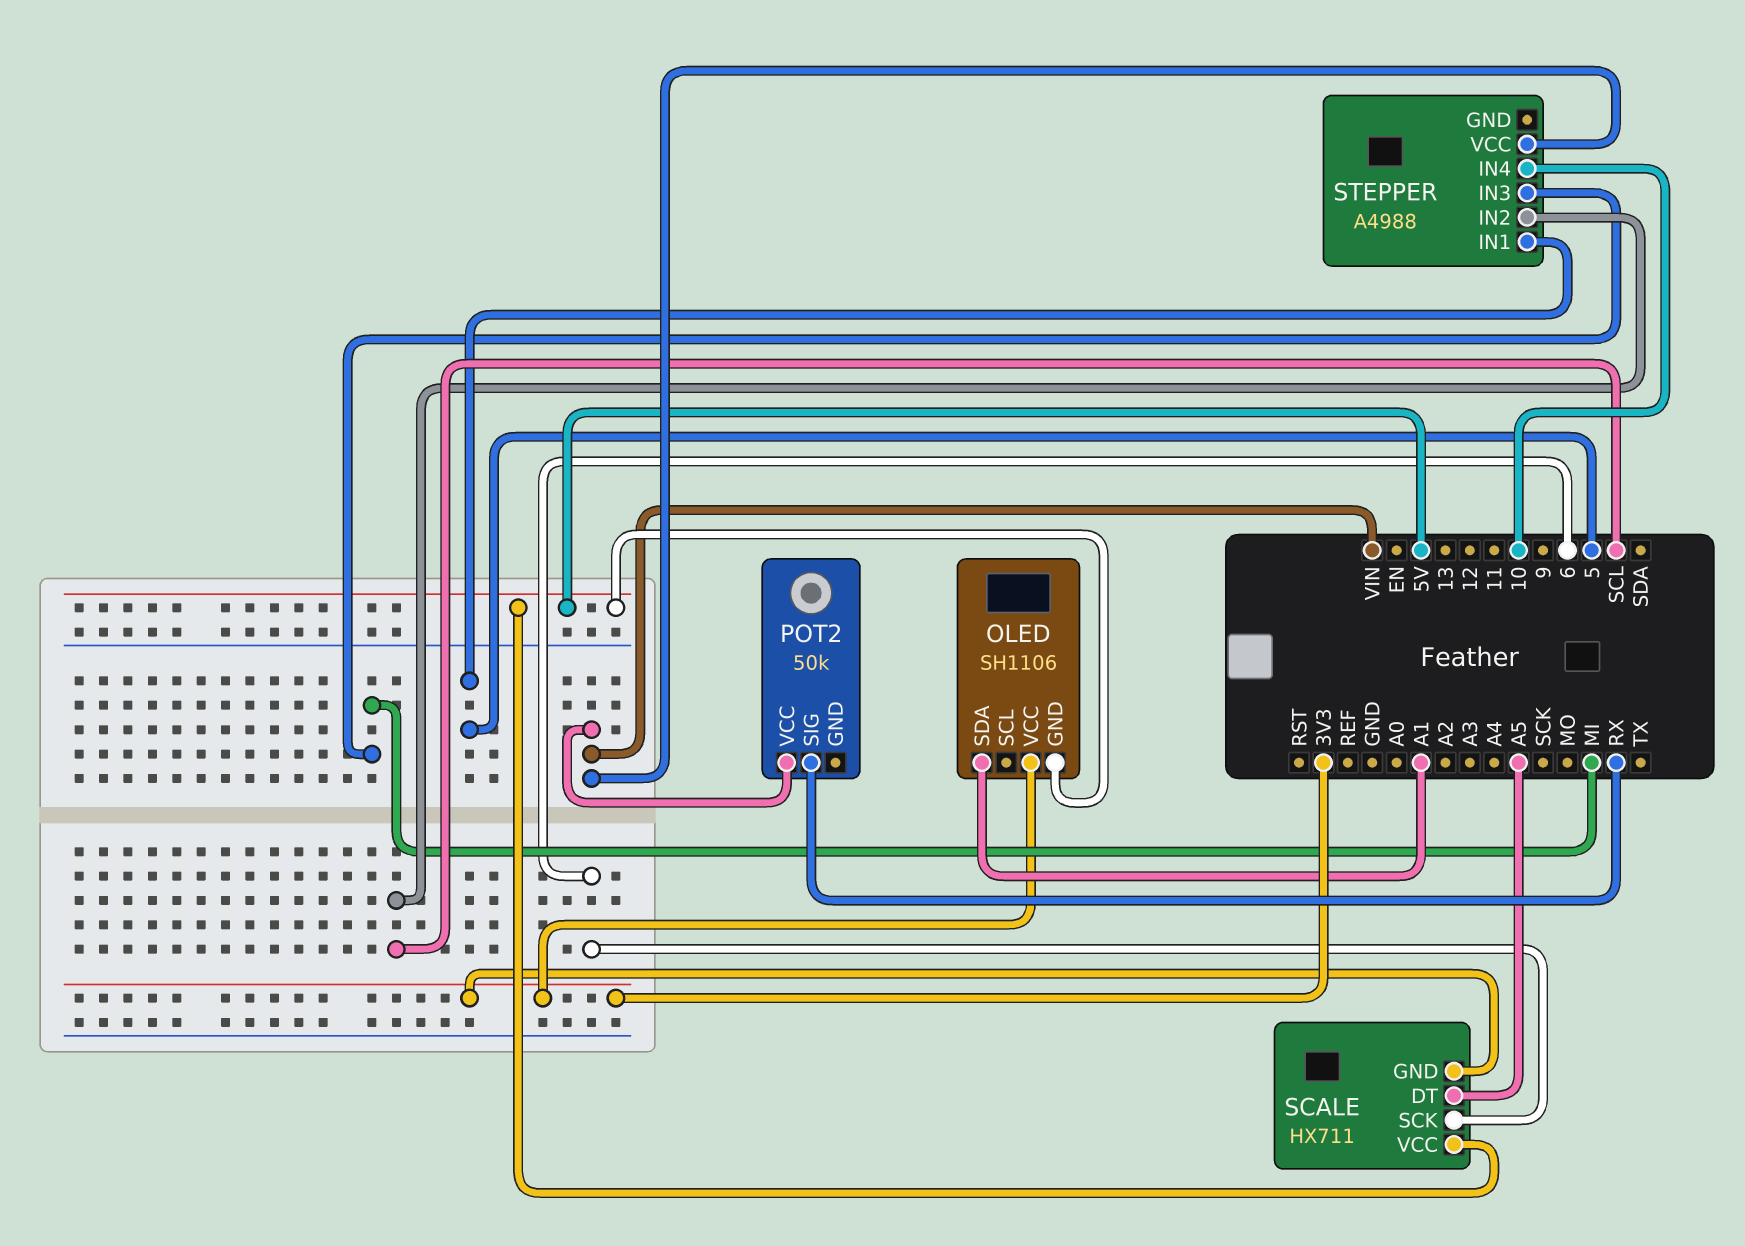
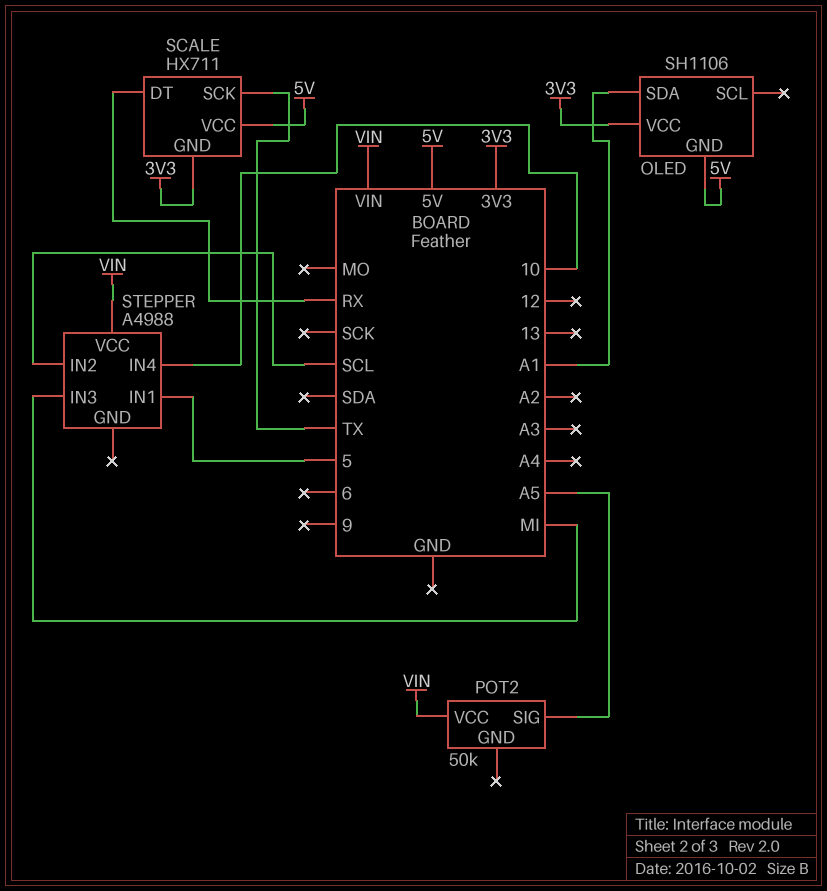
POT2 pin SIG: RX -> A5
SCALE pin DT: A5 -> RX
SCALE pin SCK: 6 -> TX

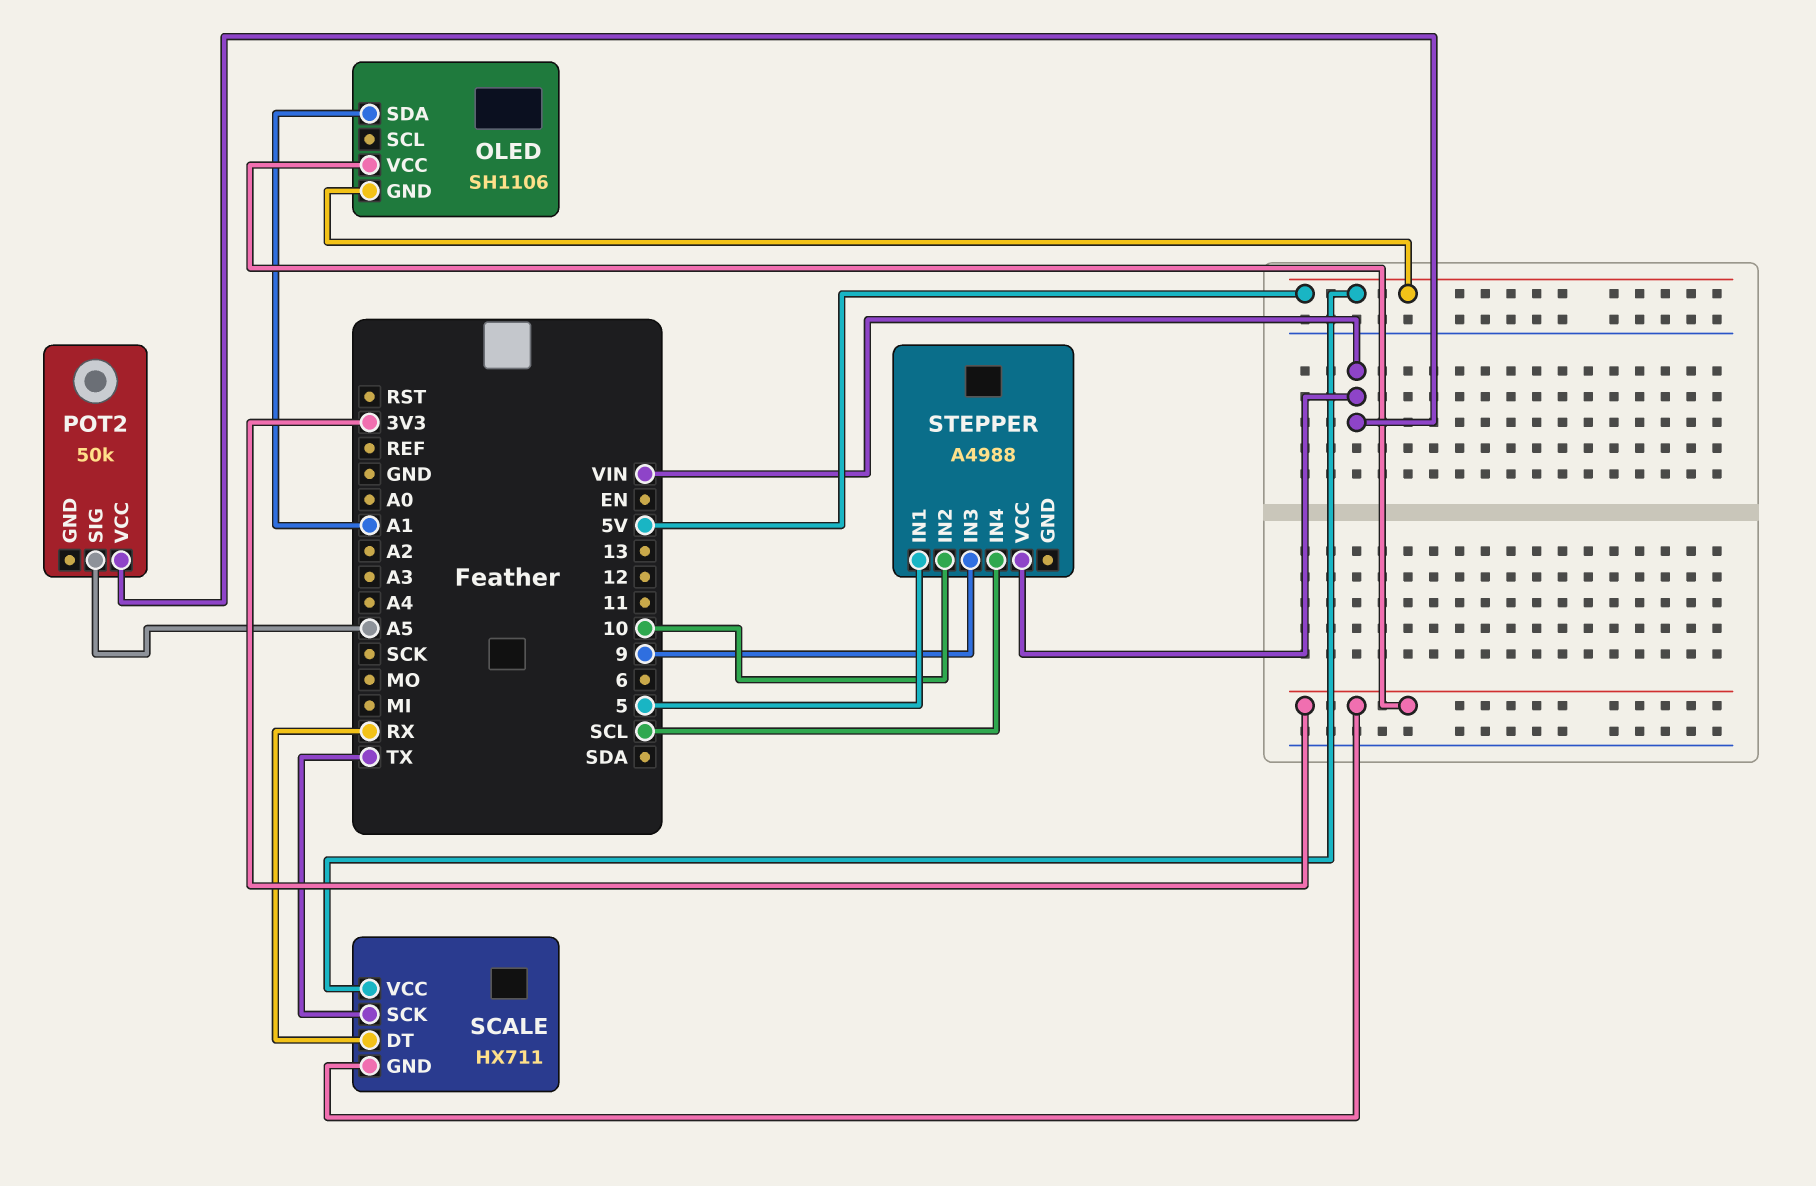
STEPPER pin IN2: SCL -> 10
STEPPER pin IN3: MI -> 9
STEPPER pin IN4: 10 -> SCL

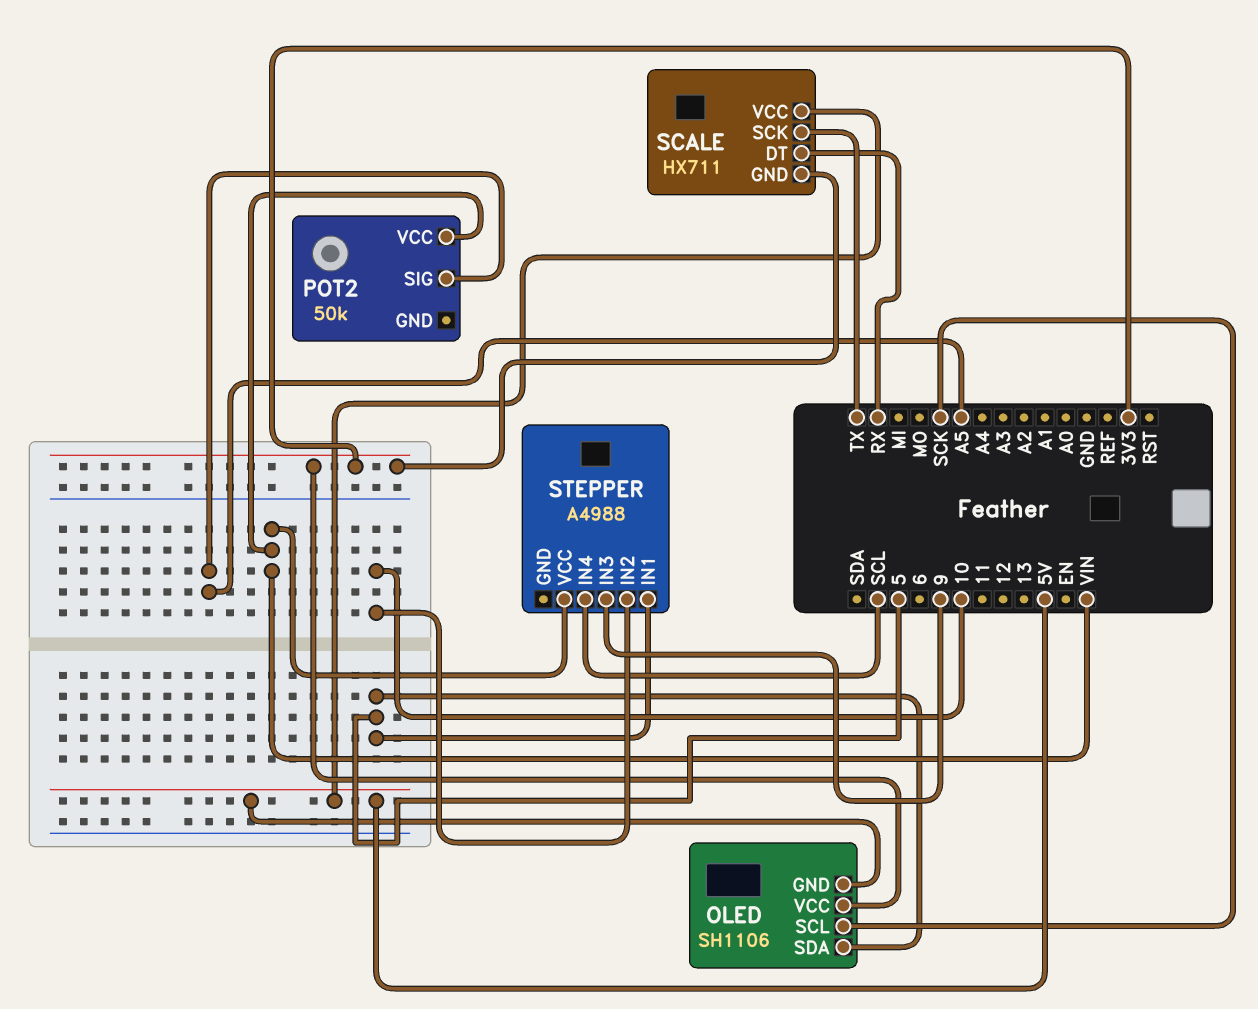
OLED pin SCL: none -> SCK
OLED pin SDA: A1 -> 5

